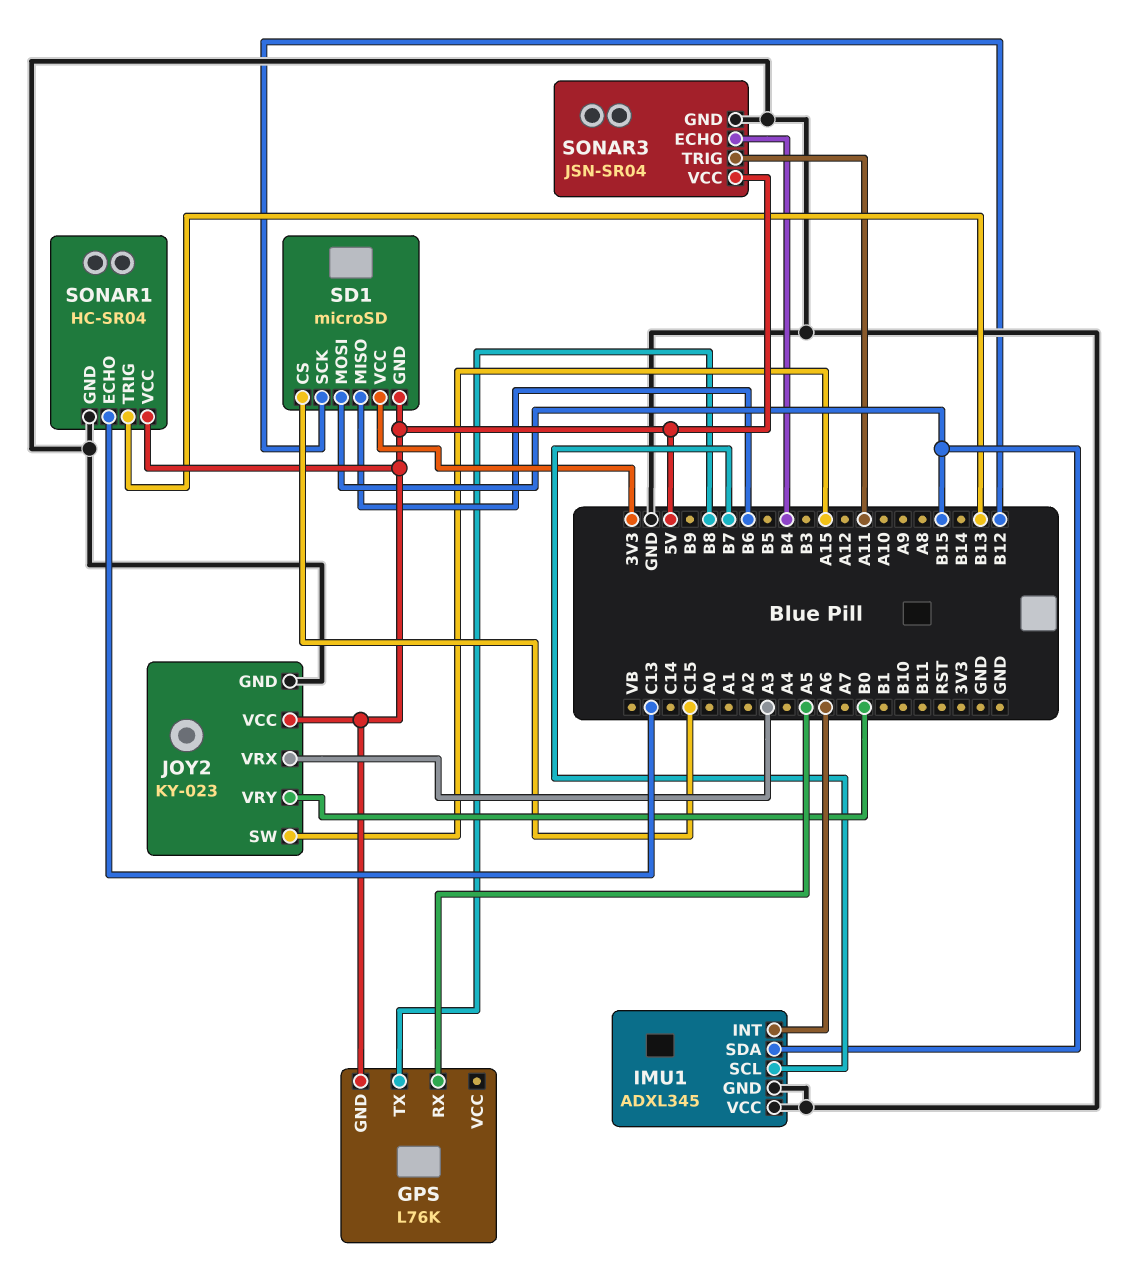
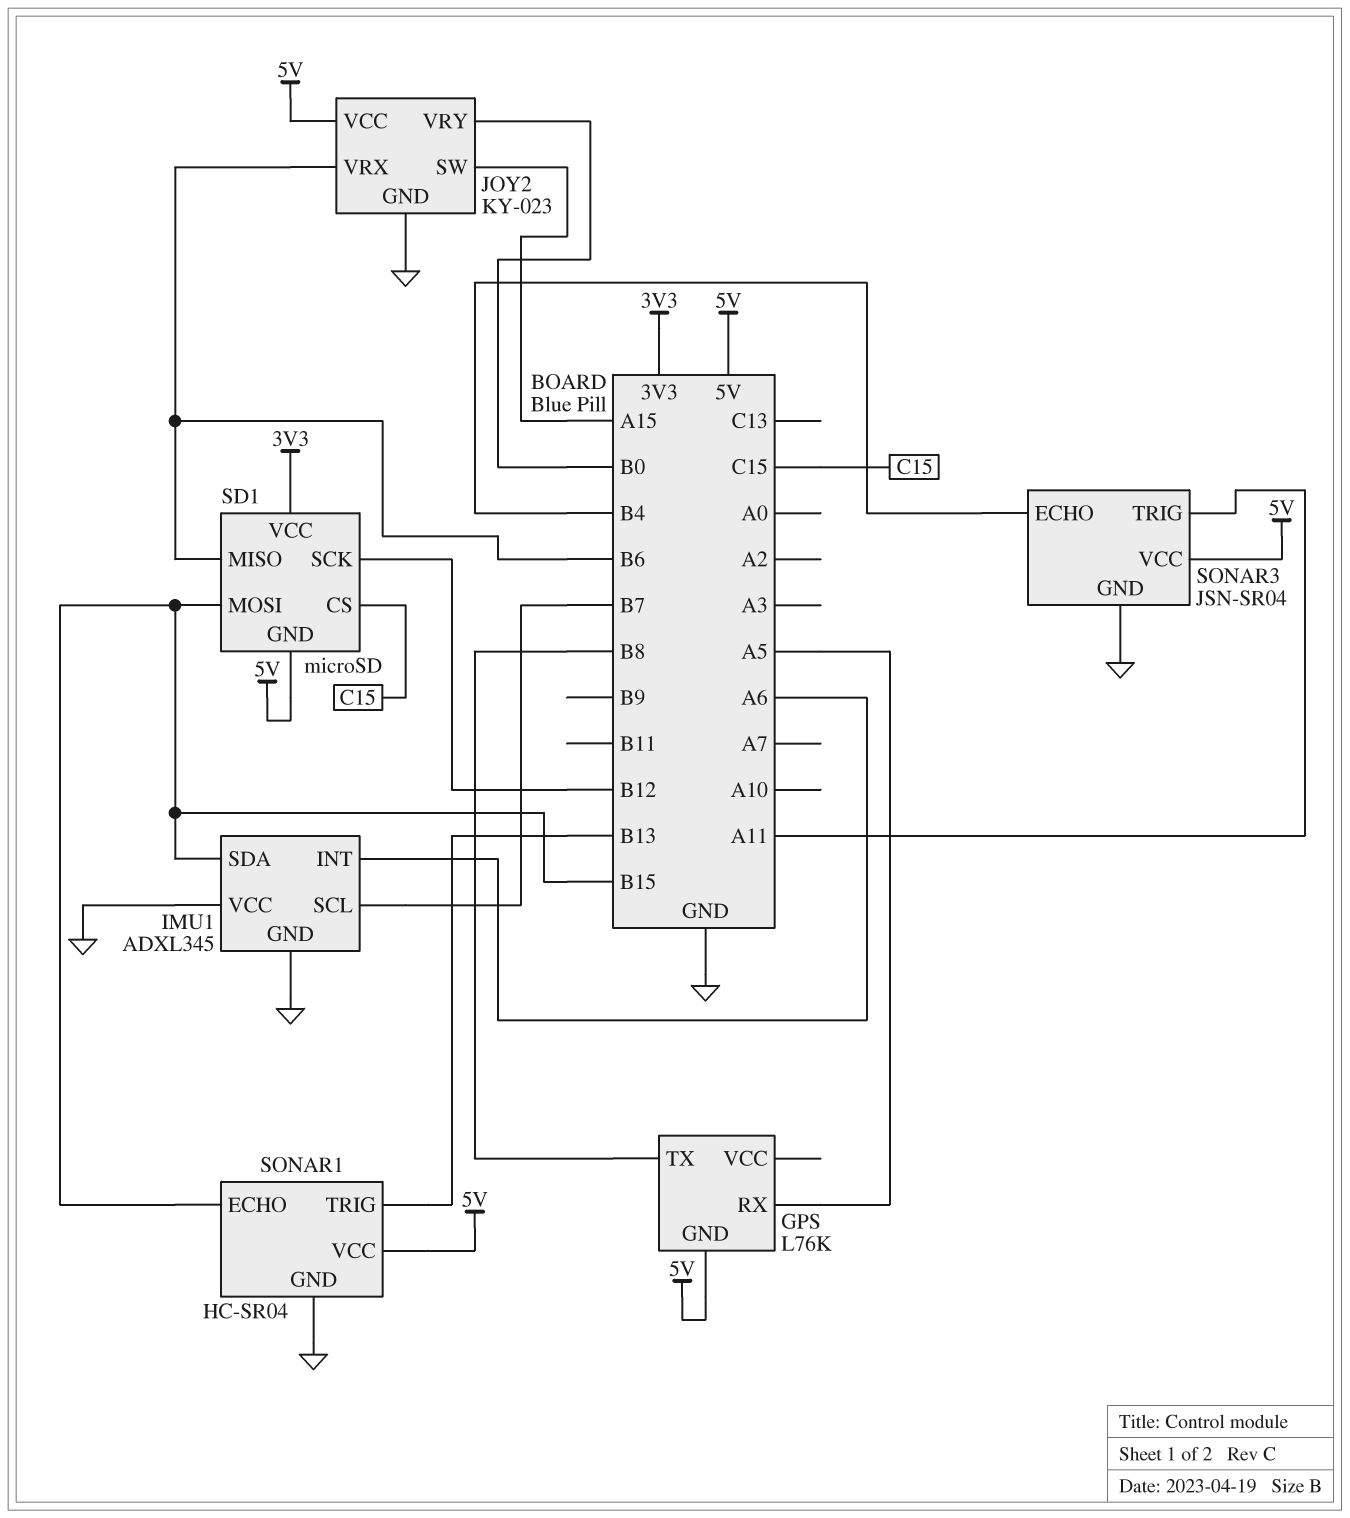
JOY2 pin VRX: A3 -> B6
SONAR1 pin ECHO: C13 -> B15

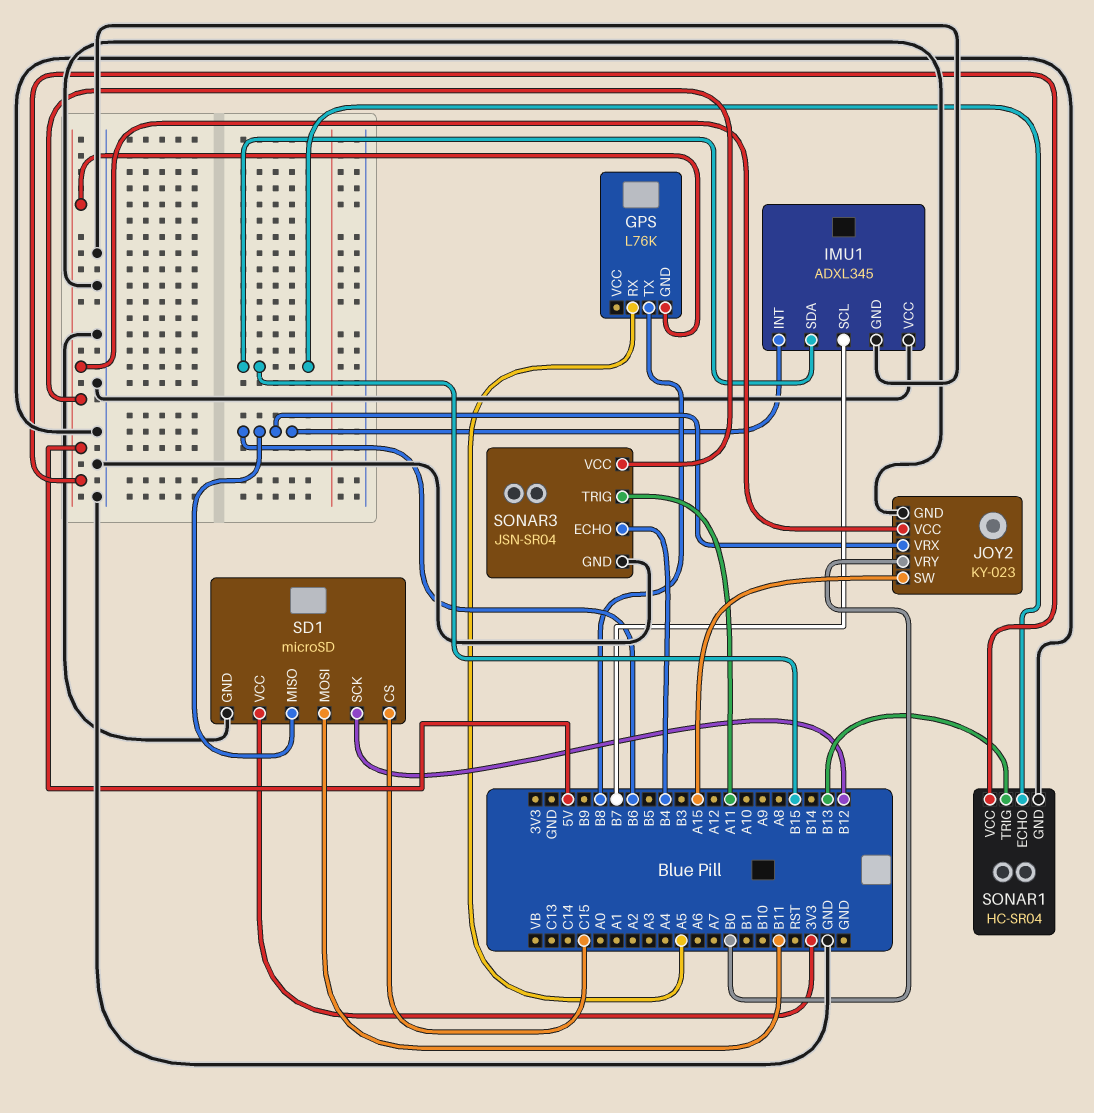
IMU1 pin INT: A6 -> B6
SD1 pin GND: 5V -> GND
SD1 pin MOSI: B15 -> B11

